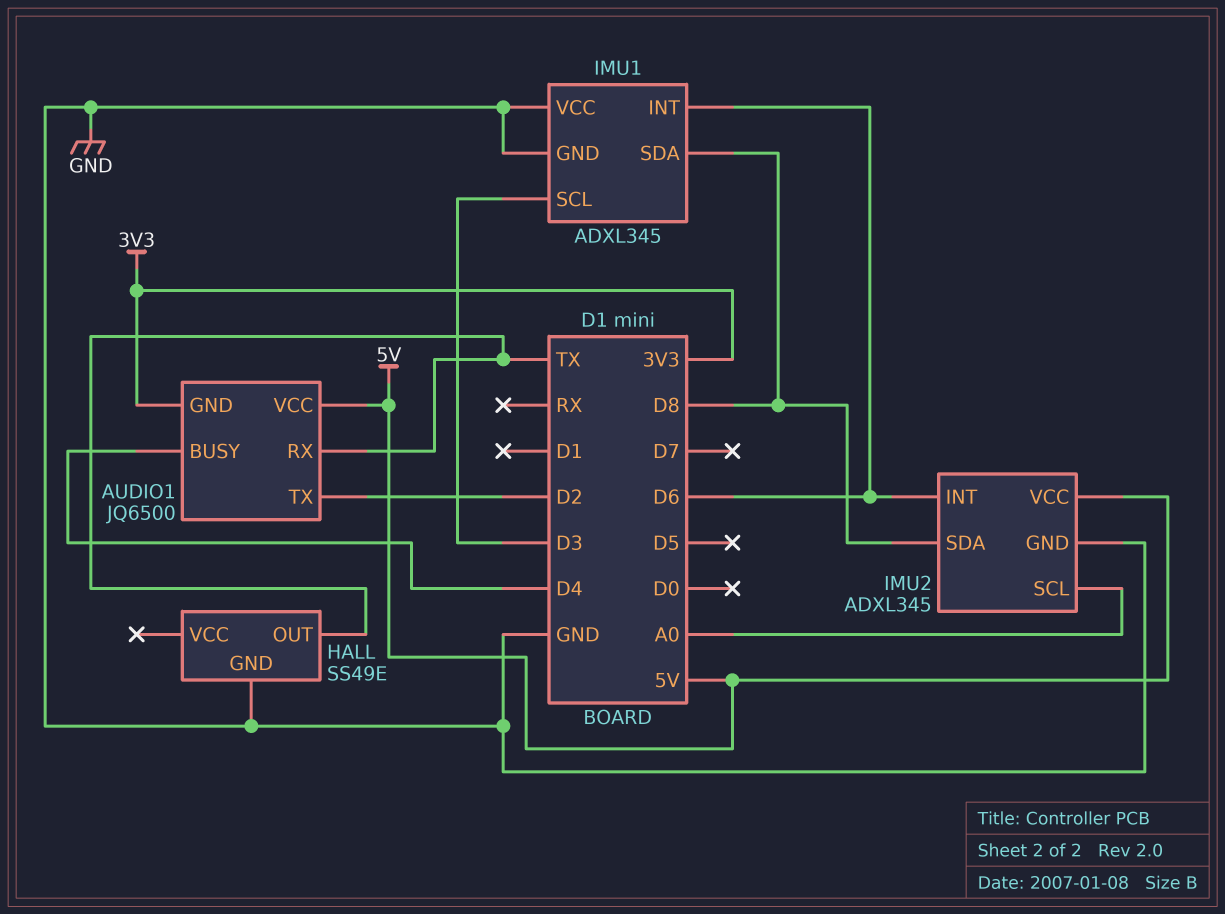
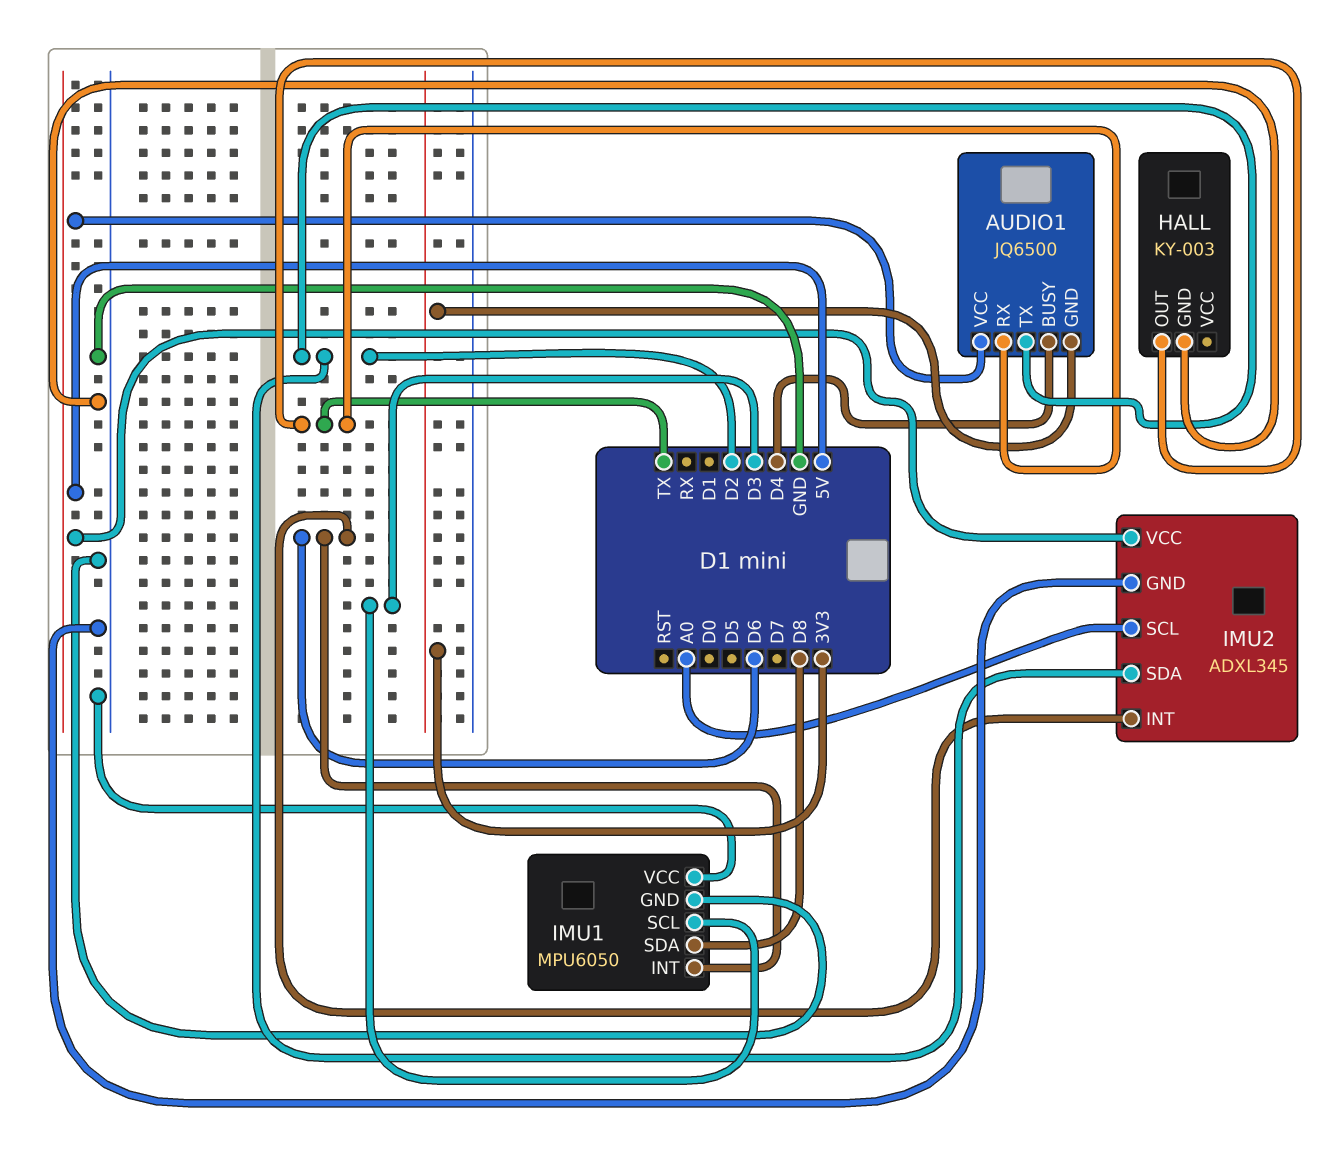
HALL: SS49E -> KY-003
IMU1: ADXL345 -> MPU6050
IMU2 pin SDA: D8 -> D2

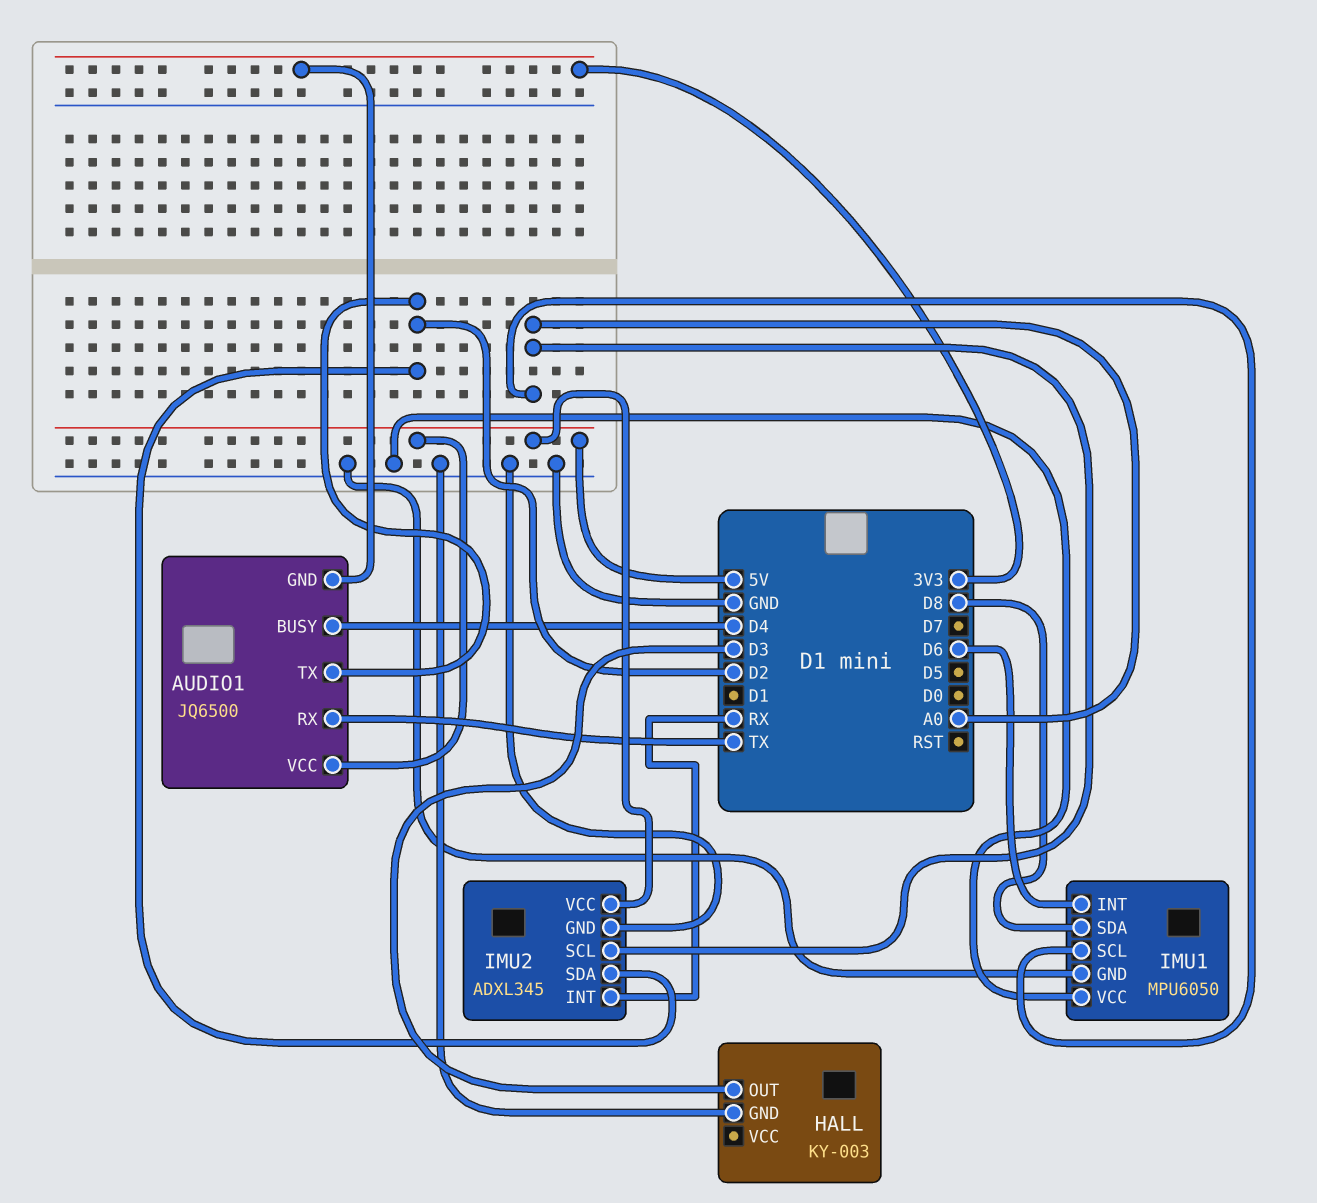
HALL pin OUT: TX -> D3
IMU1 pin SCL: D3 -> A0
IMU2 pin INT: D6 -> RX

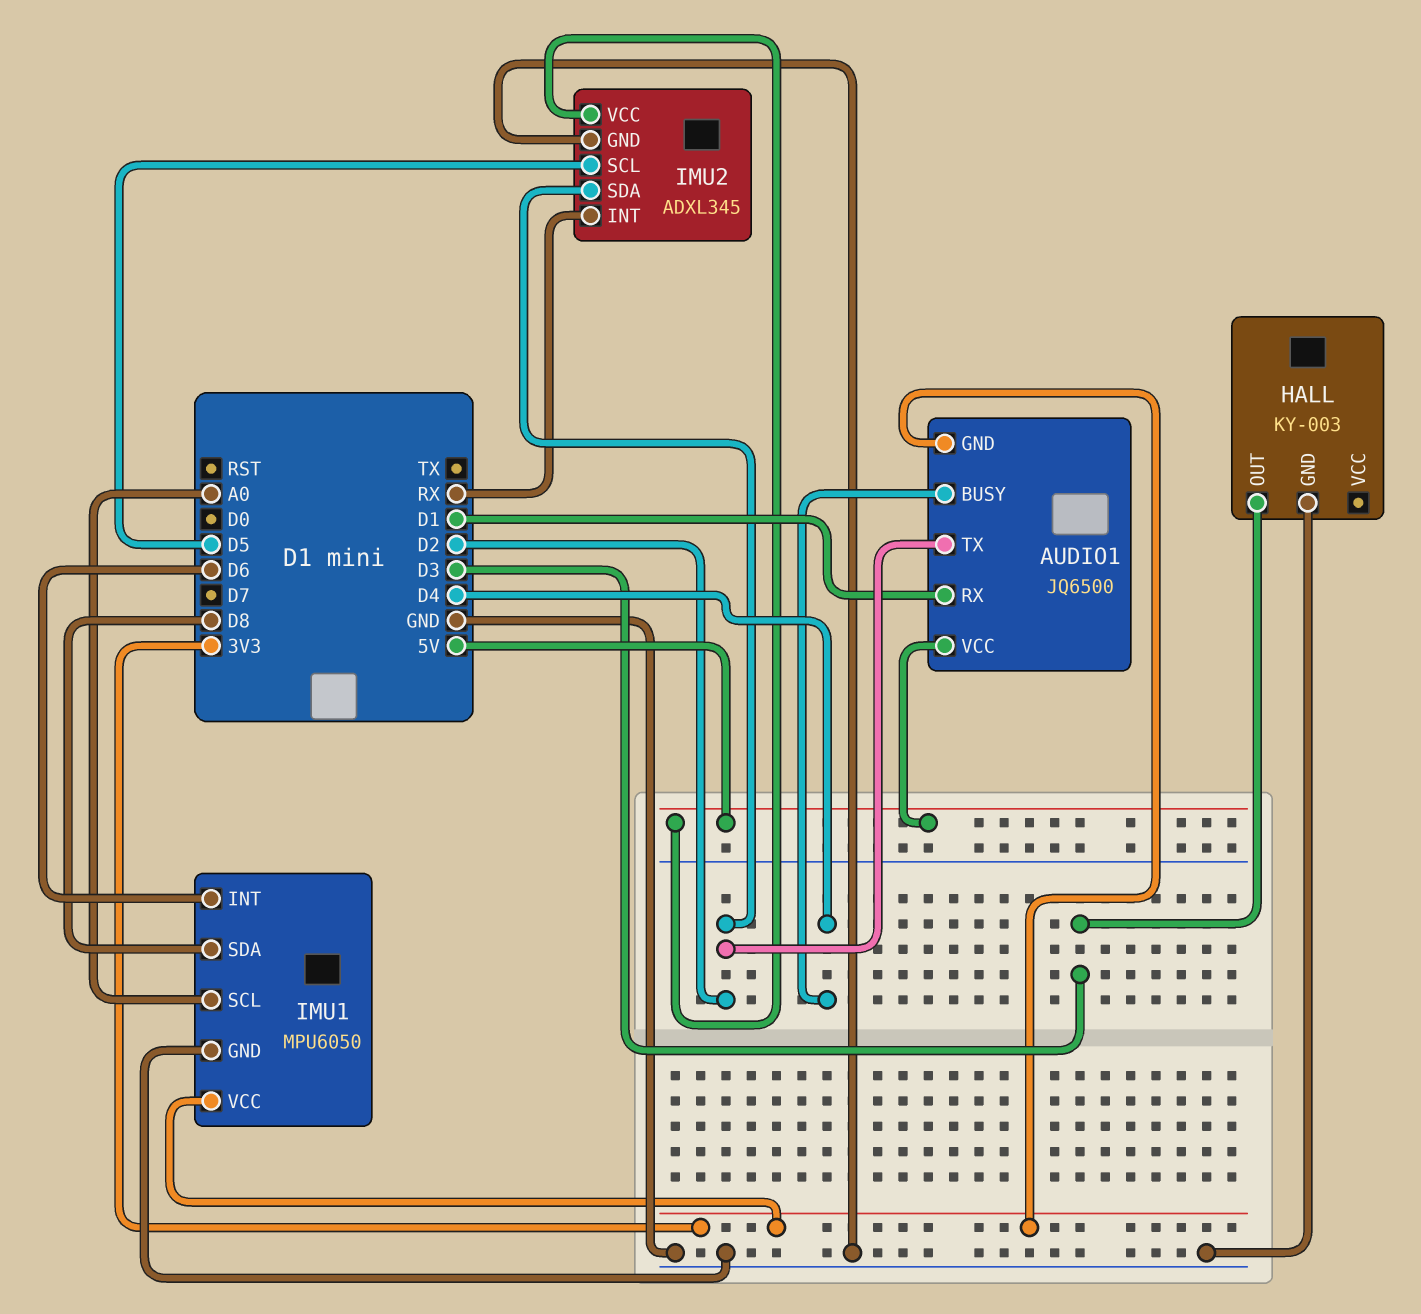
AUDIO1 pin RX: TX -> D1
IMU1 pin VCC: GND -> 3V3
IMU2 pin SCL: A0 -> D5

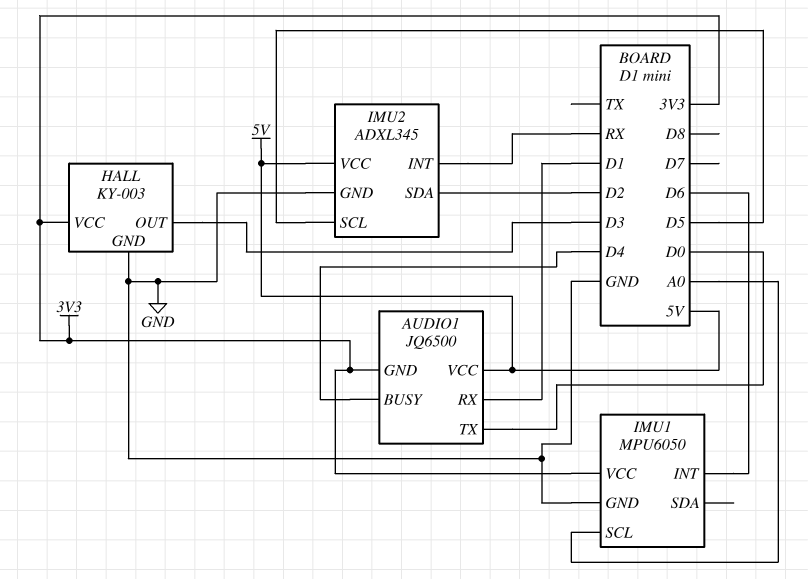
AUDIO1 pin TX: D2 -> D0
HALL pin VCC: none -> 3V3
IMU1 pin SDA: D8 -> none

